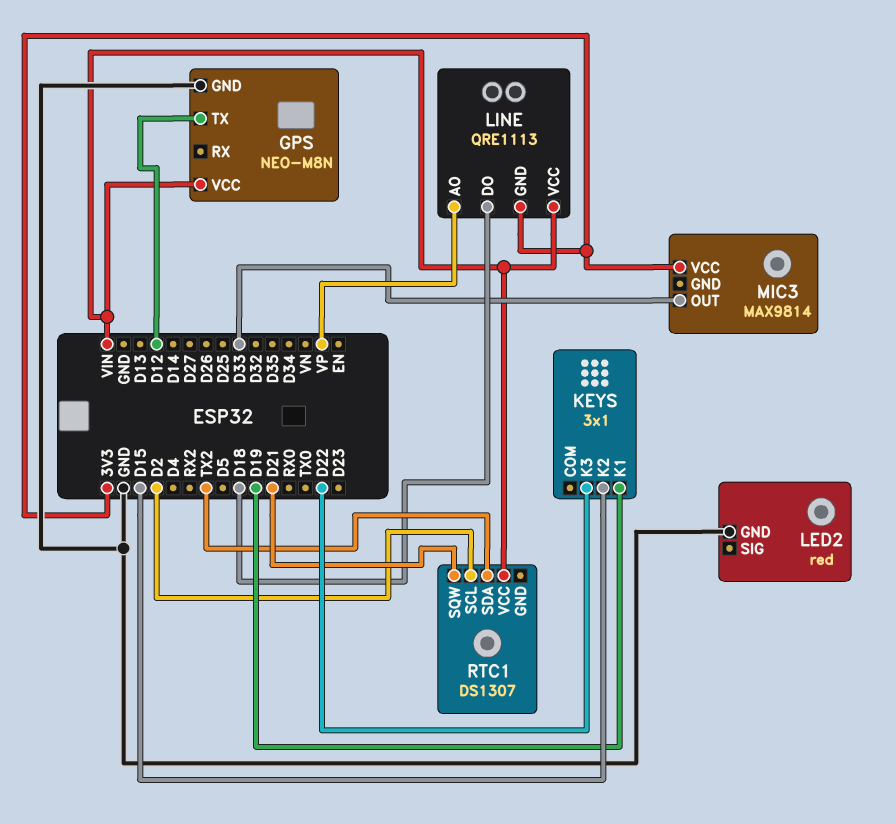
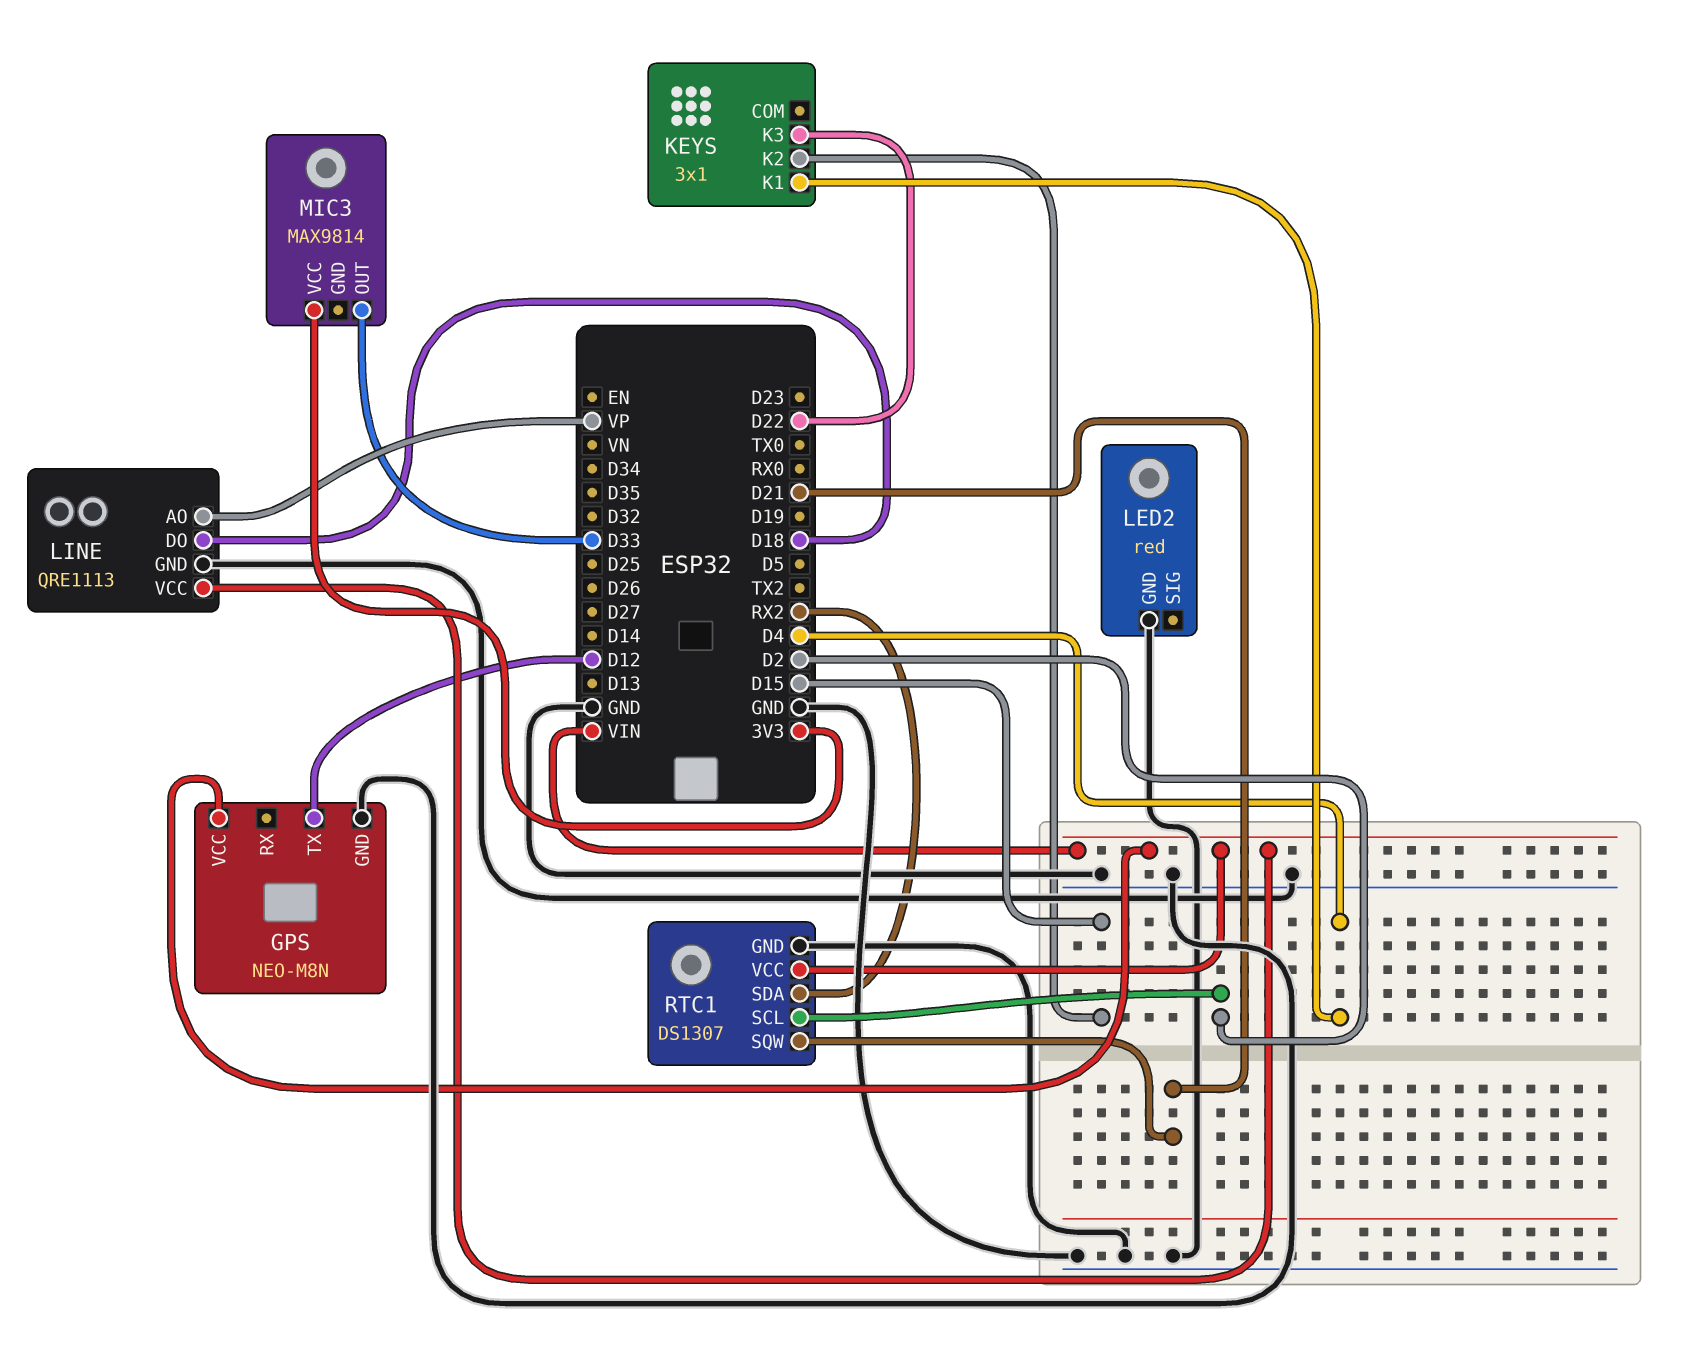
KEYS pin K1: D19 -> D4
LINE pin GND: 3V3 -> GND
RTC1 pin GND: none -> GND
RTC1 pin SDA: TX2 -> RX2

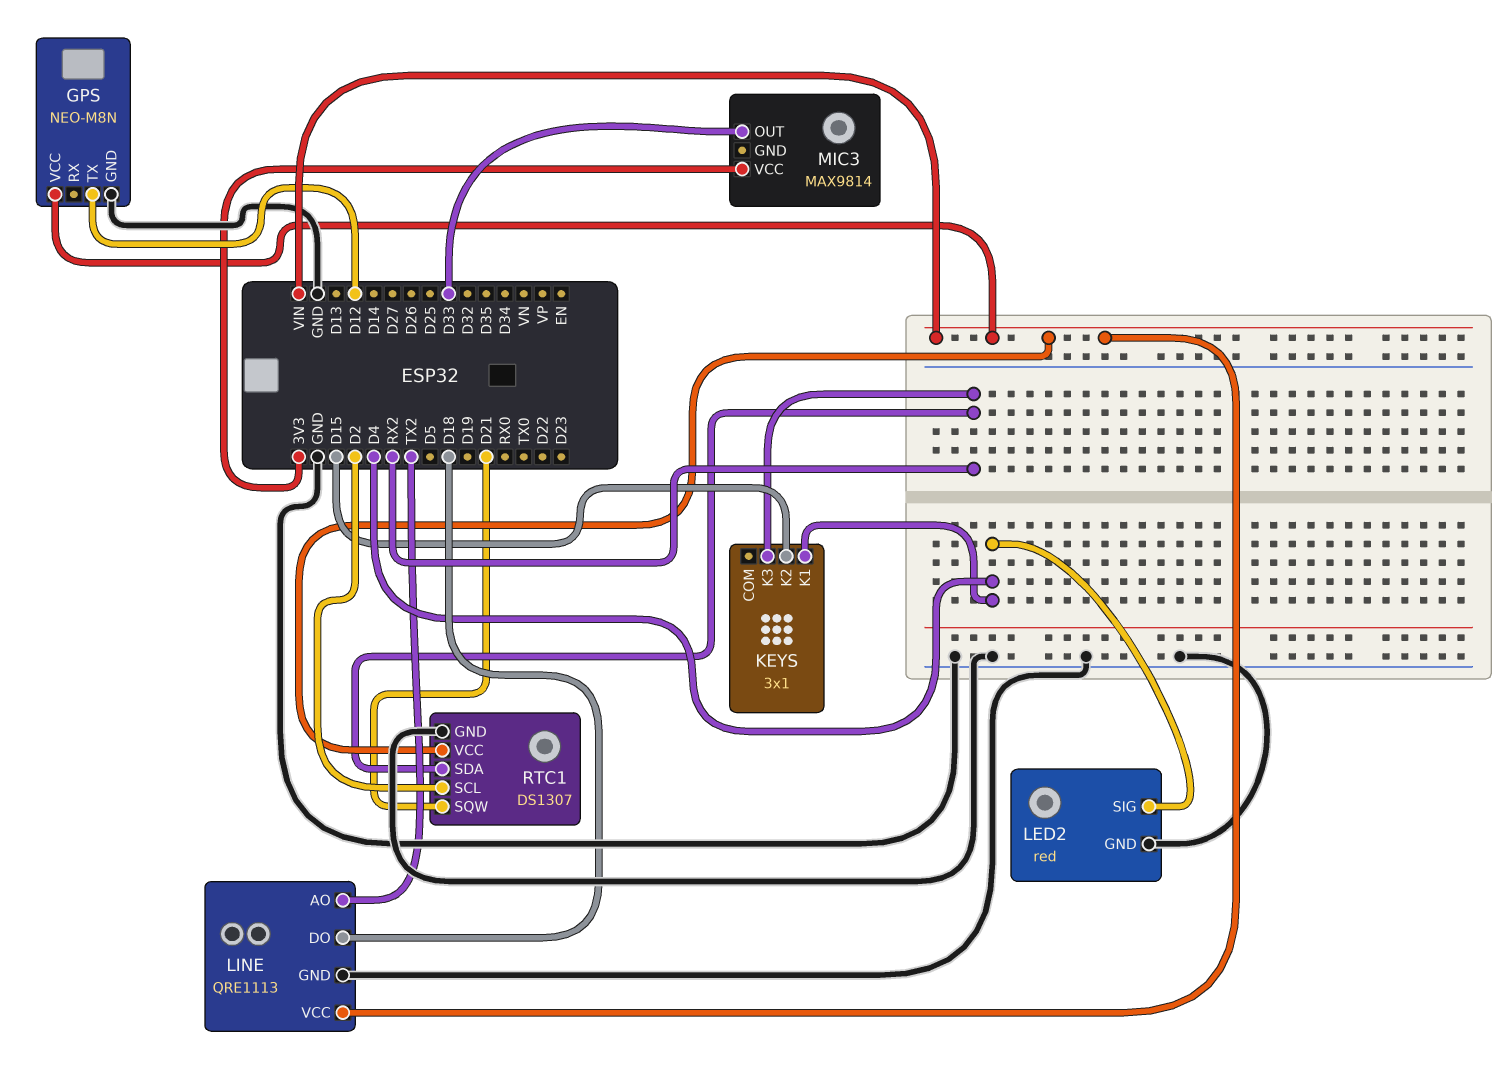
KEYS pin K3: D22 -> RX2
LED2 pin SIG: none -> D4
LINE pin AO: VP -> TX2

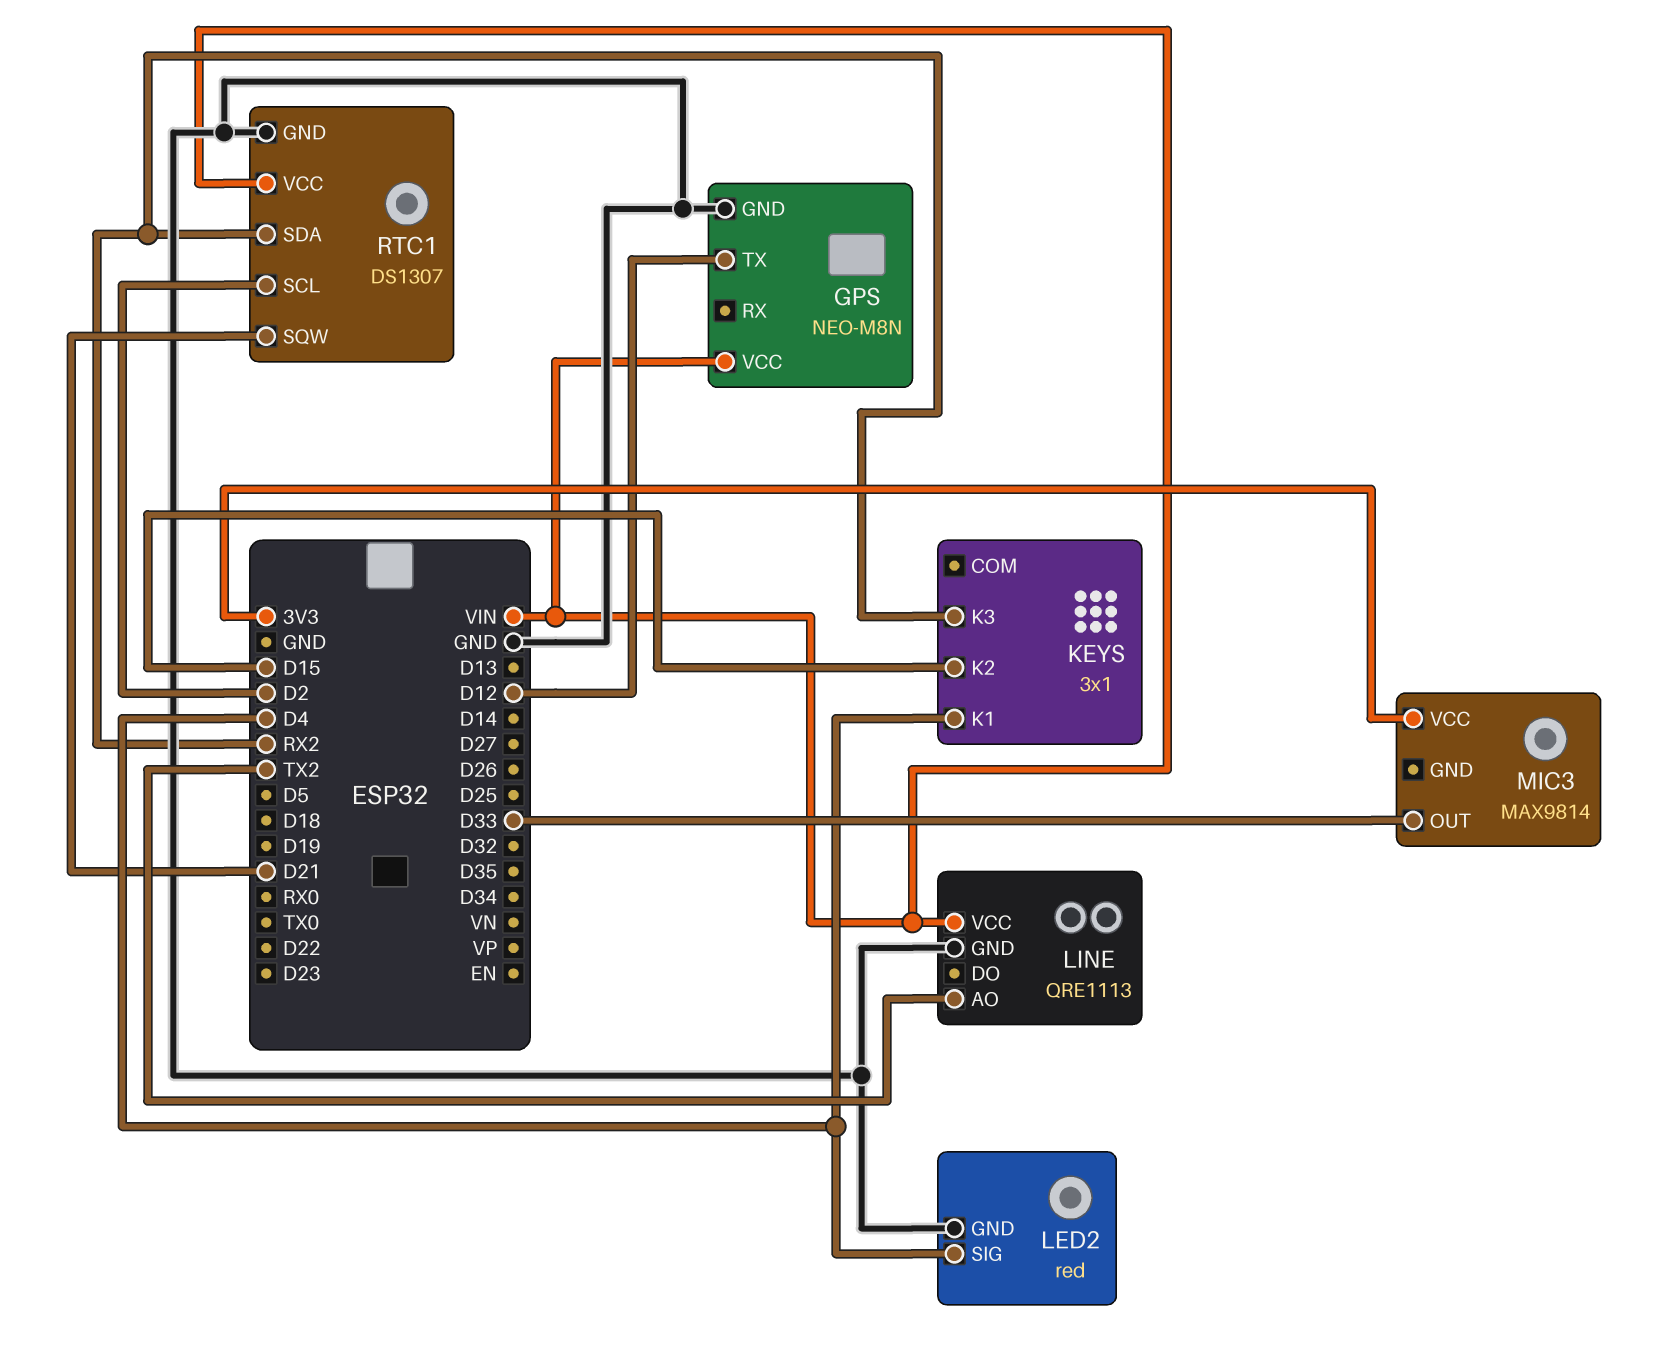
LINE pin DO: D18 -> none

